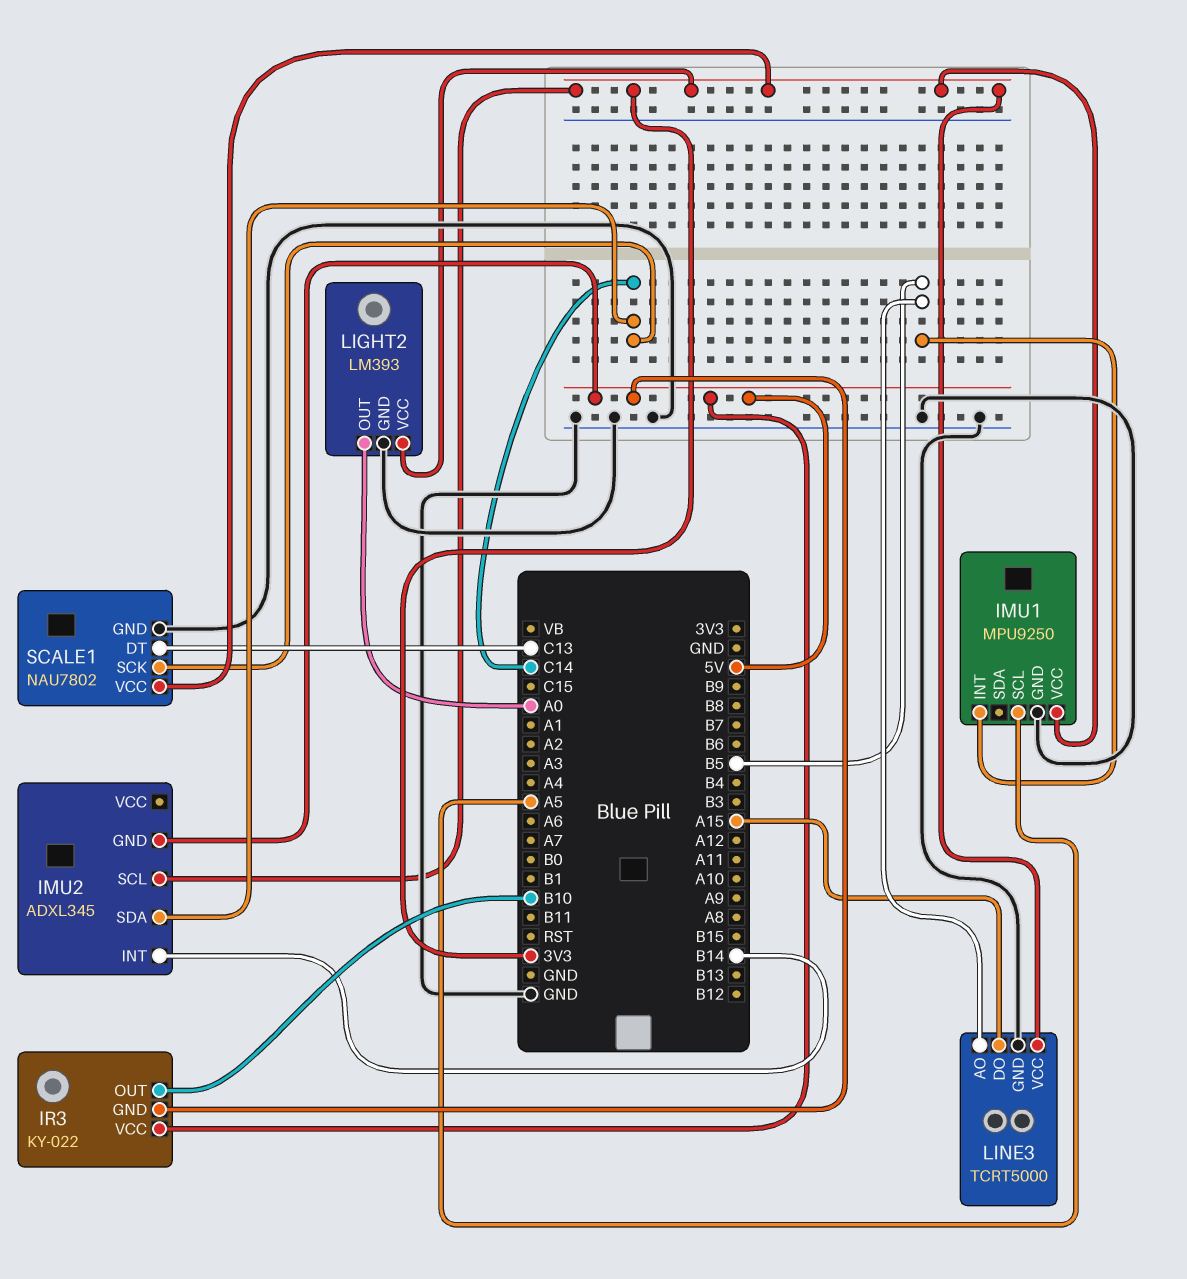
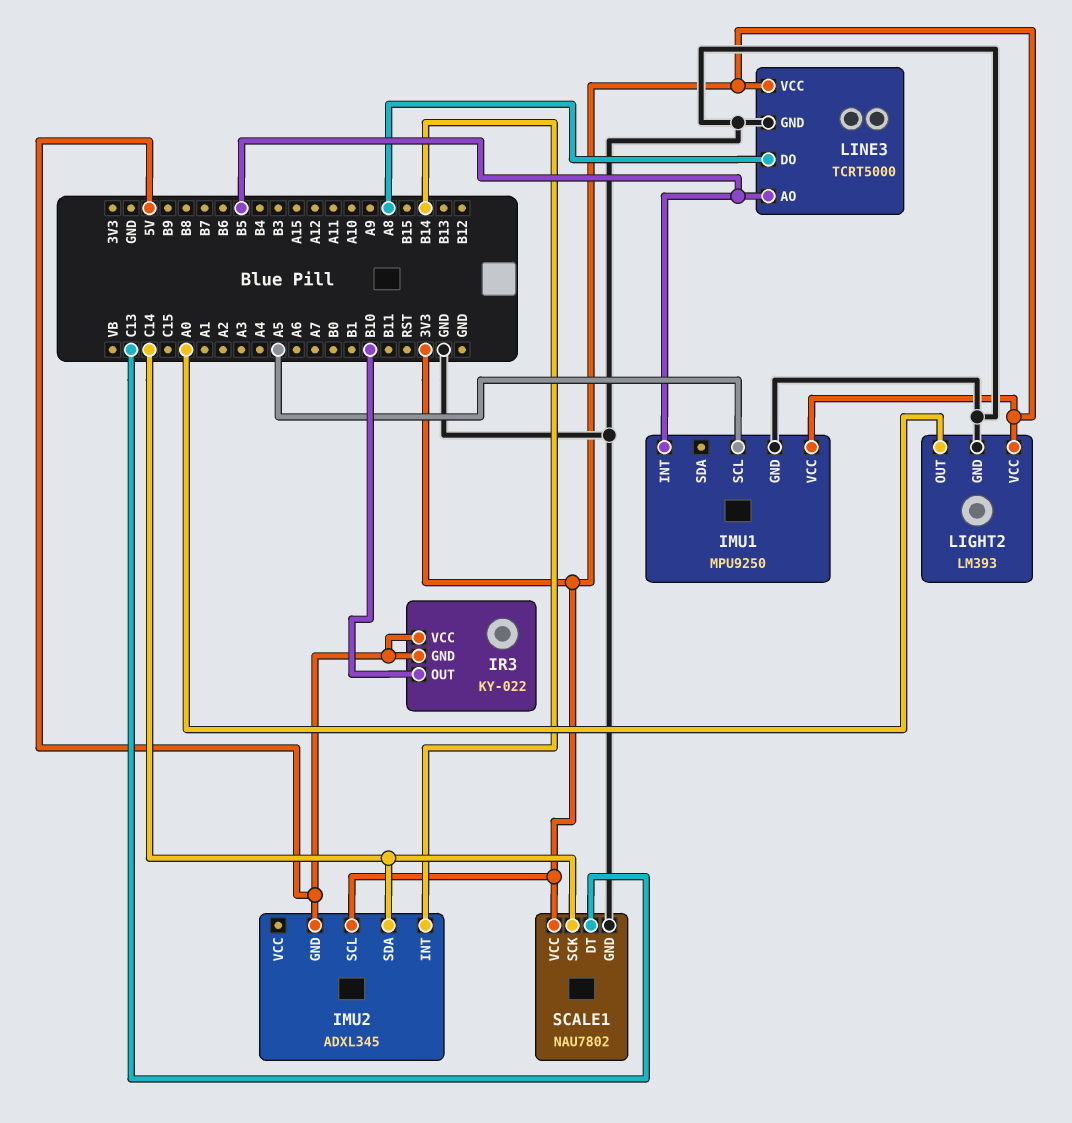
LINE3 pin DO: A15 -> A8

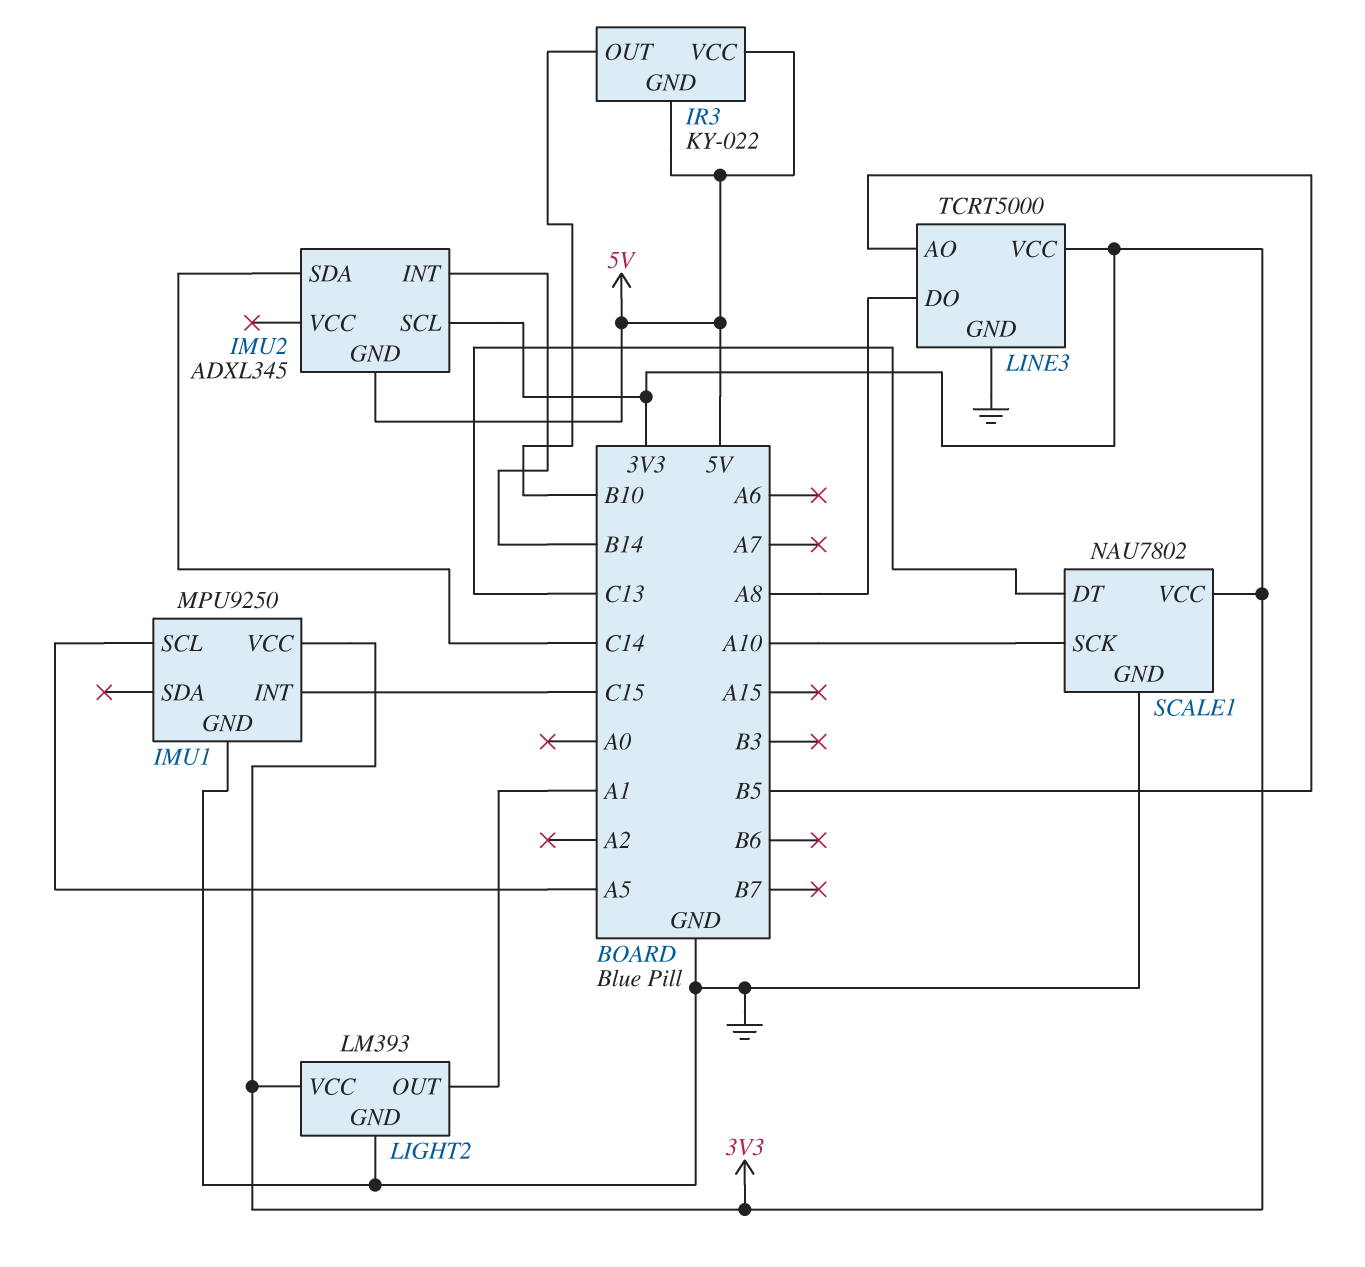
IMU1 pin INT: B5 -> C15
LIGHT2 pin OUT: A0 -> A1
SCALE1 pin SCK: C14 -> A10

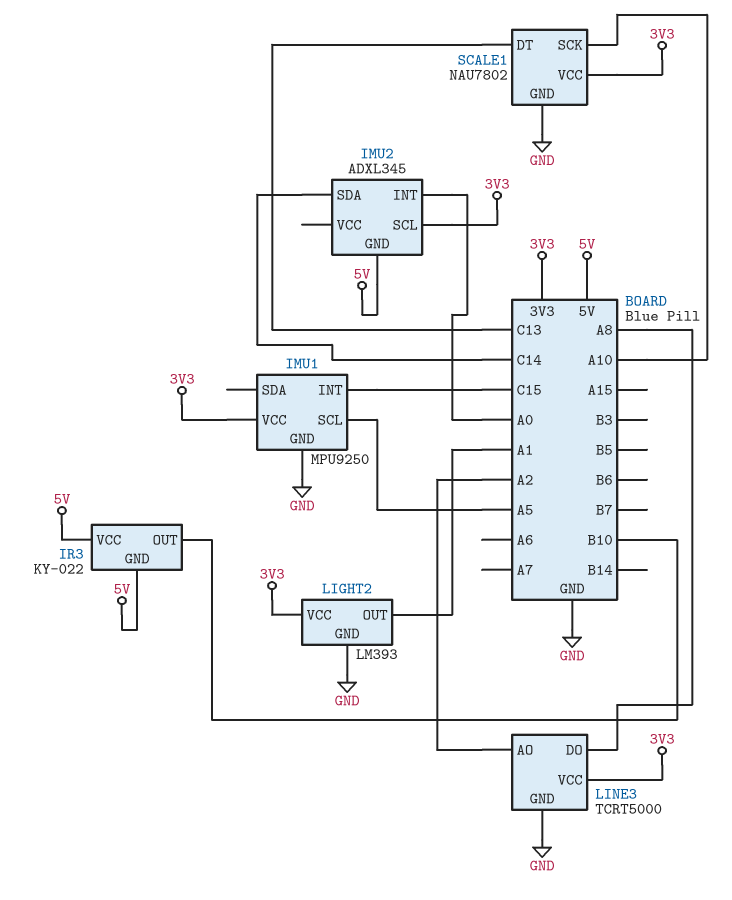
IMU2 pin INT: B14 -> A0
LINE3 pin AO: B5 -> A2

